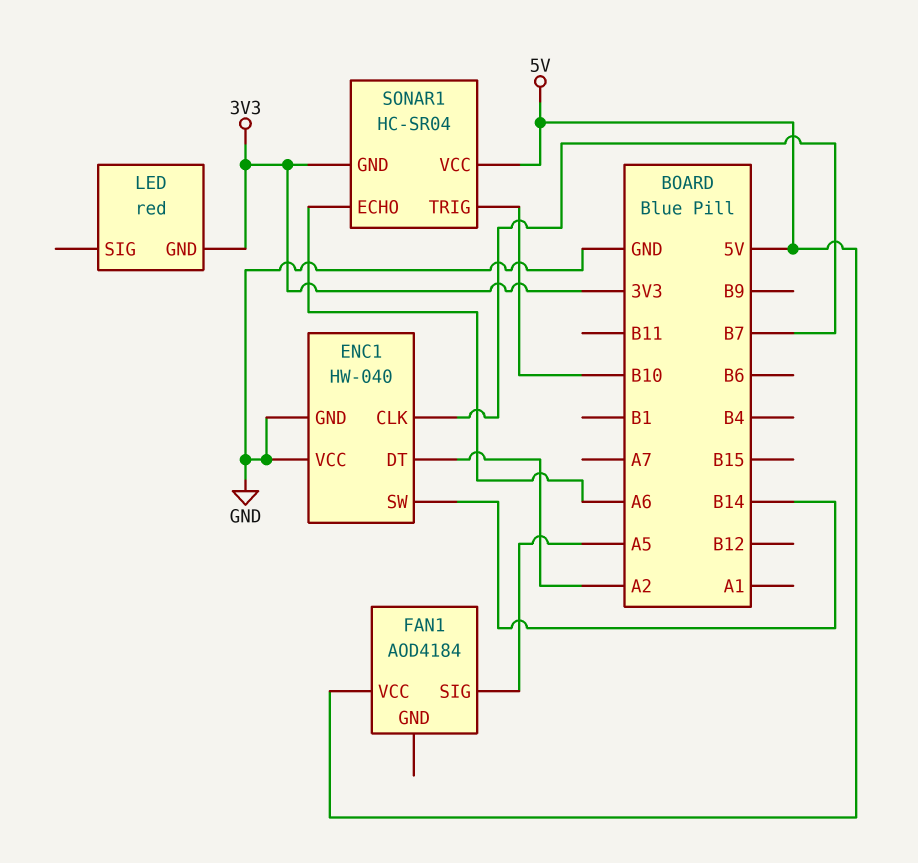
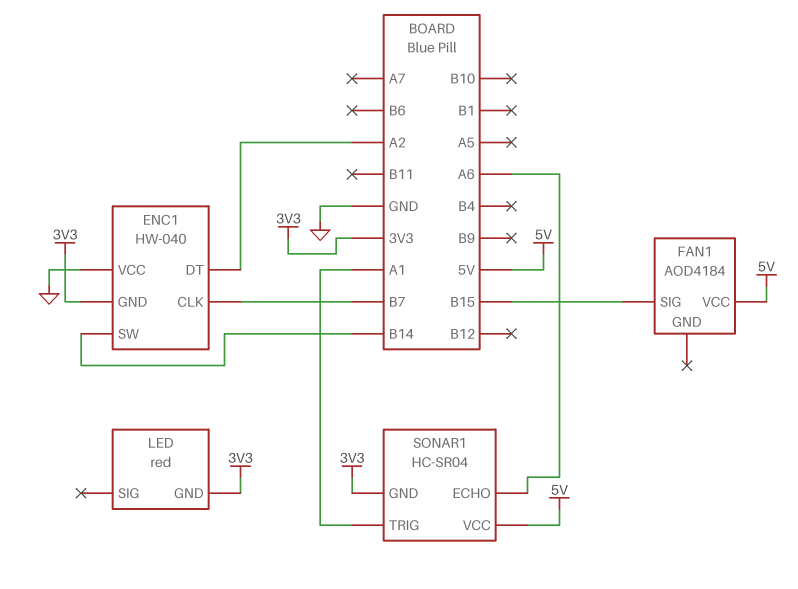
ENC1 pin GND: GND -> 3V3
FAN1 pin SIG: A5 -> B15
SONAR1 pin TRIG: B10 -> A1

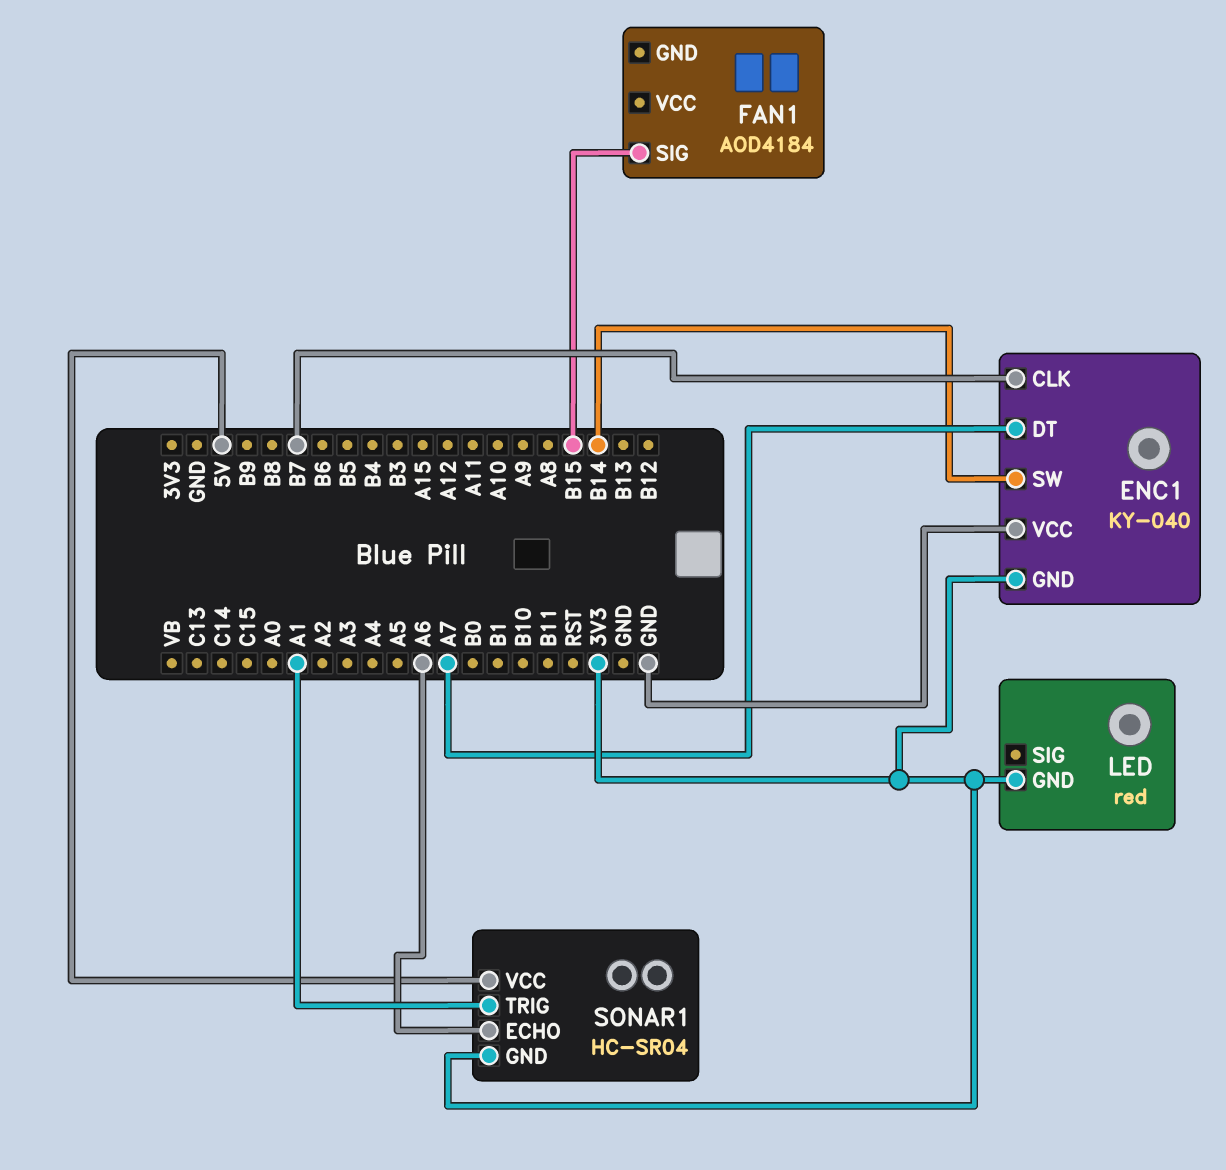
ENC1: HW-040 -> KY-040
ENC1 pin DT: A2 -> A7
FAN1 pin VCC: 5V -> none

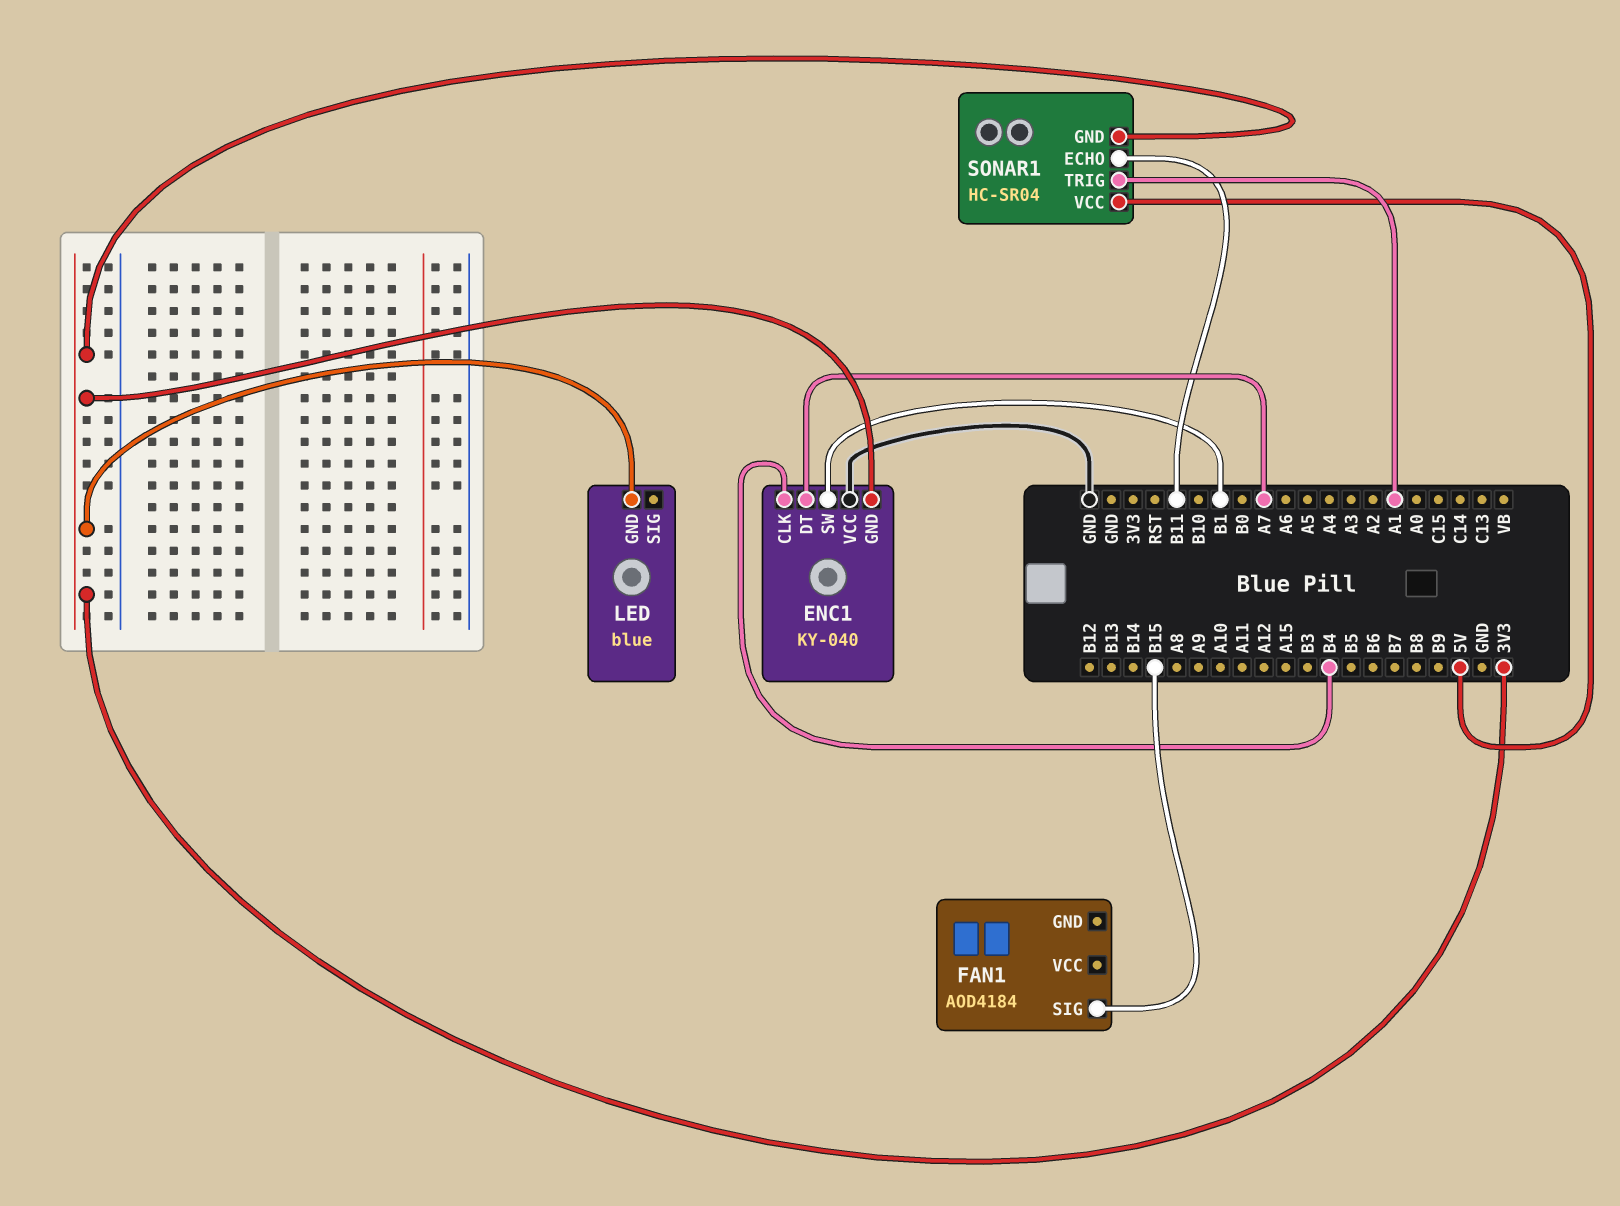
ENC1 pin CLK: B7 -> B4
ENC1 pin SW: B14 -> B1
LED: red -> blue
SONAR1 pin ECHO: A6 -> B11

